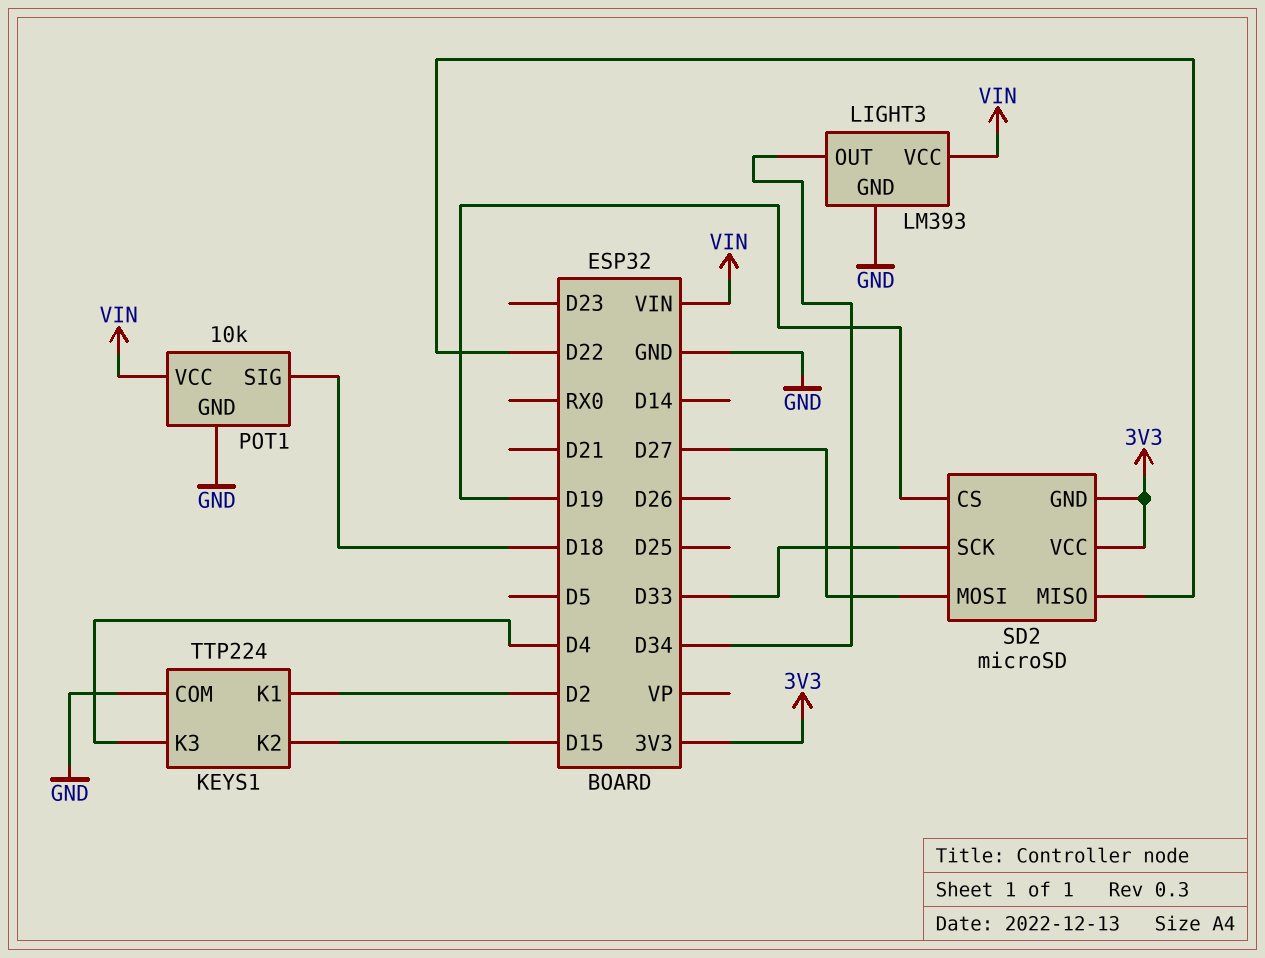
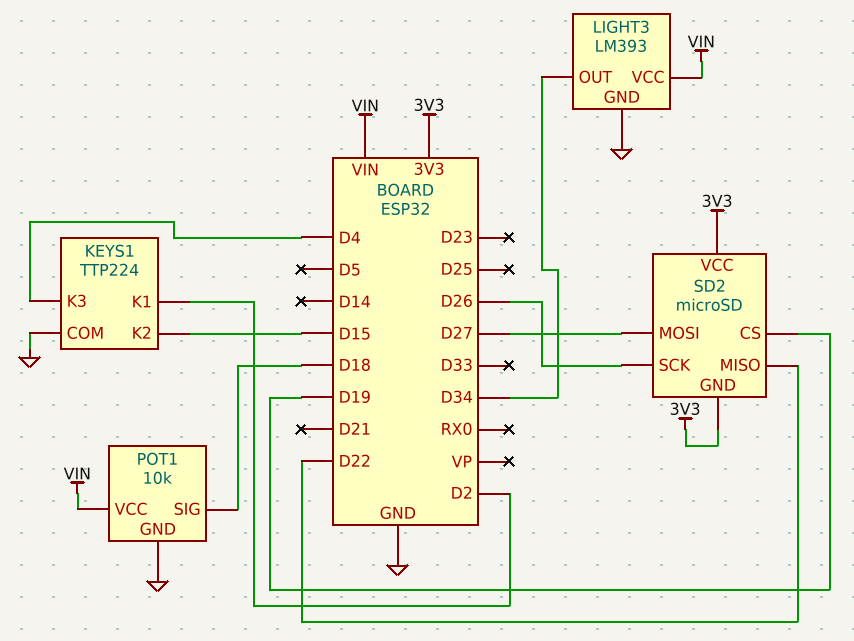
SD2 pin SCK: D33 -> D26

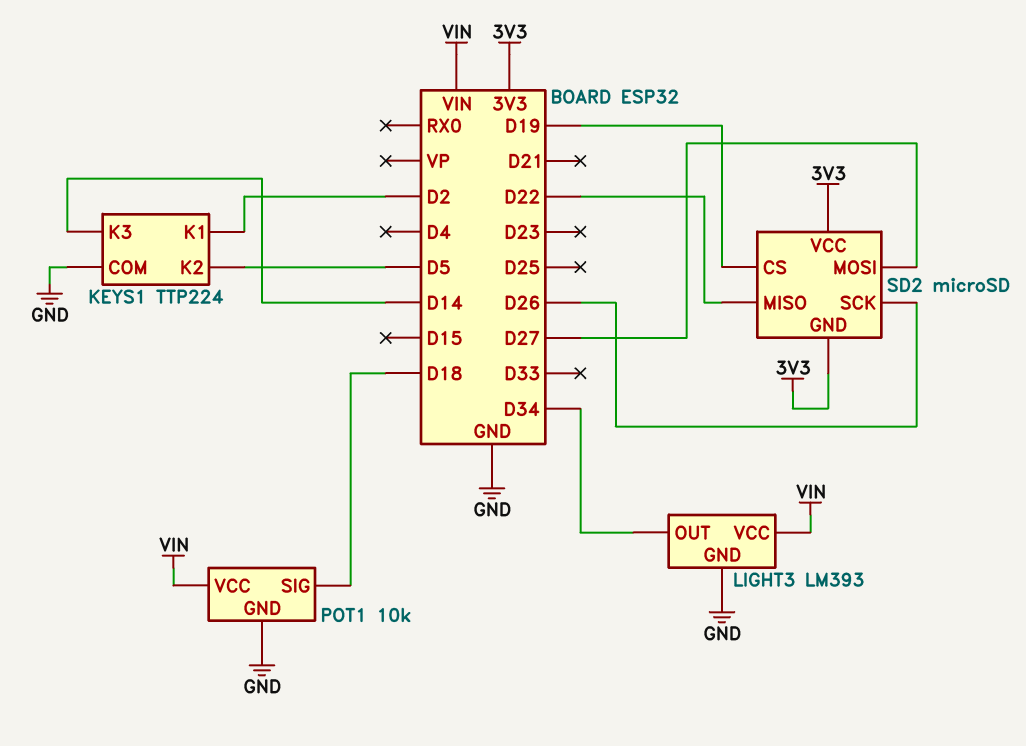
KEYS1 pin K2: D15 -> D5
KEYS1 pin K3: D4 -> D14

